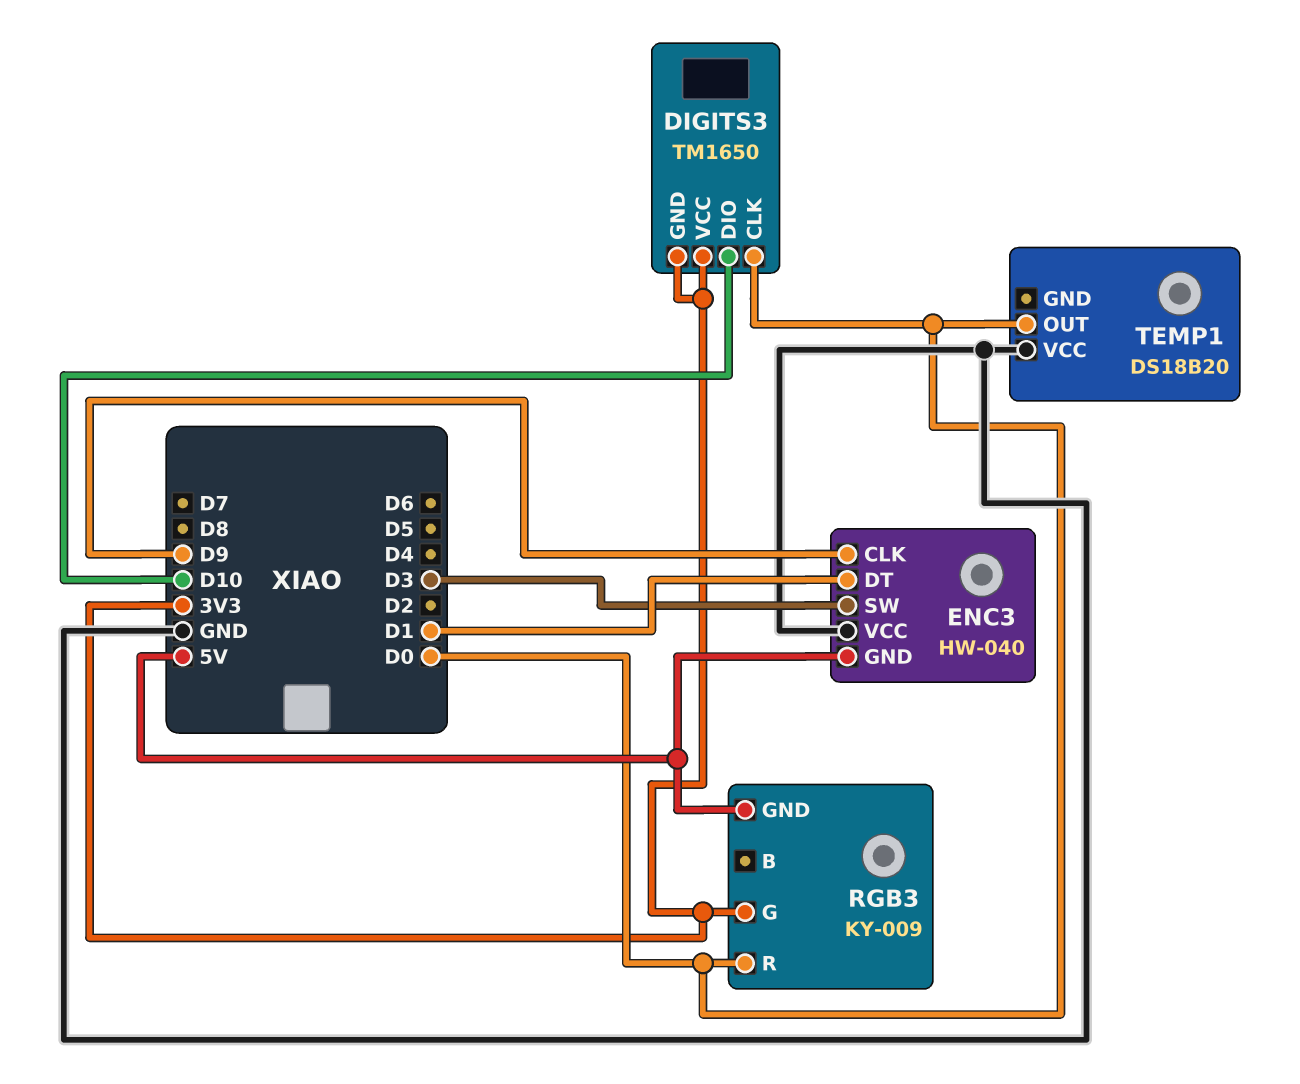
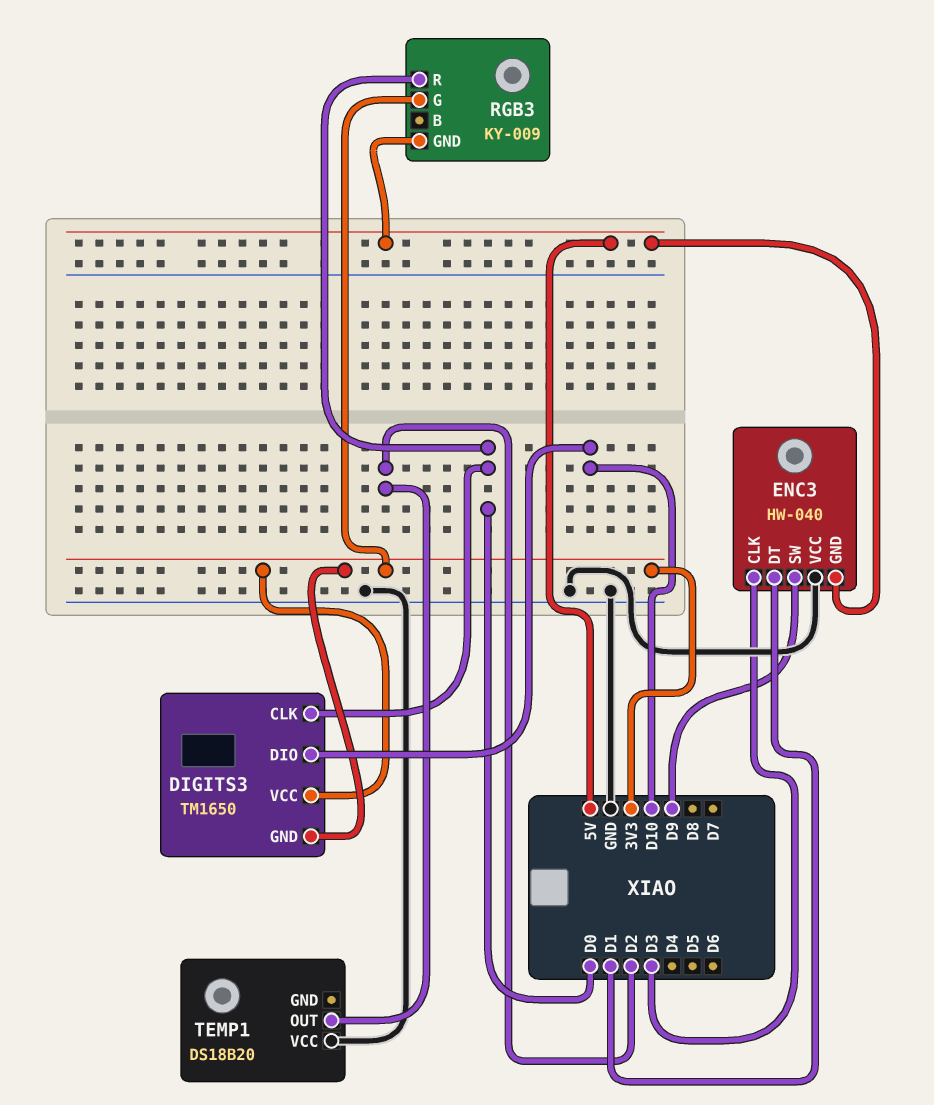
ENC3 pin CLK: D9 -> D3
ENC3 pin SW: D3 -> D9
TEMP1 pin OUT: D0 -> D2

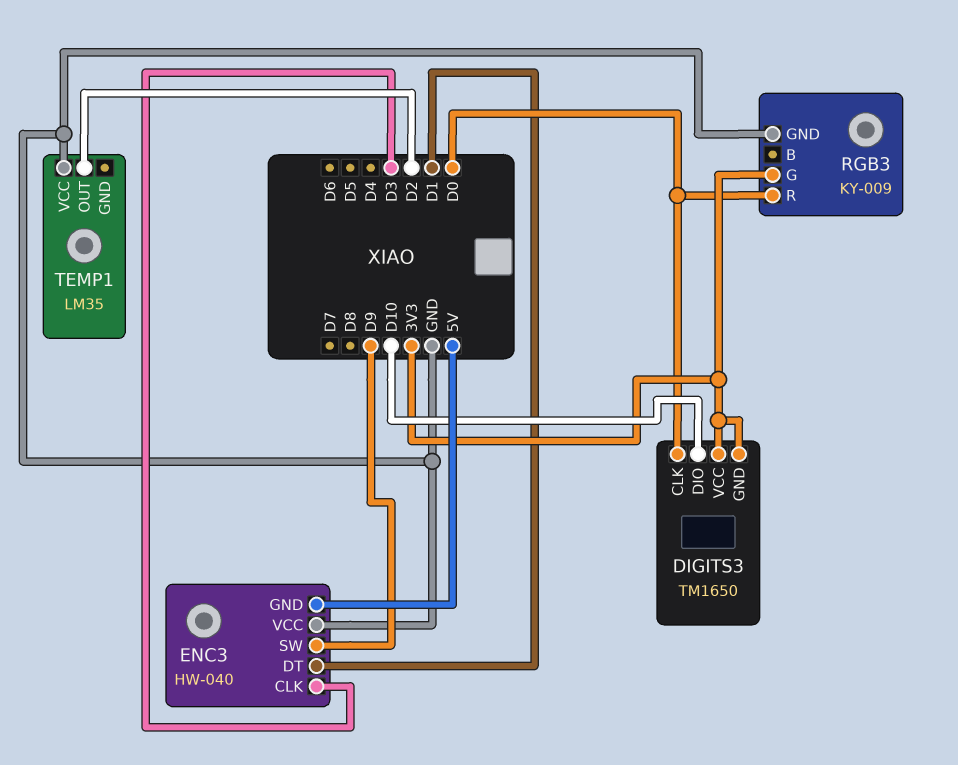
RGB3 pin GND: 5V -> GND
TEMP1: DS18B20 -> LM35

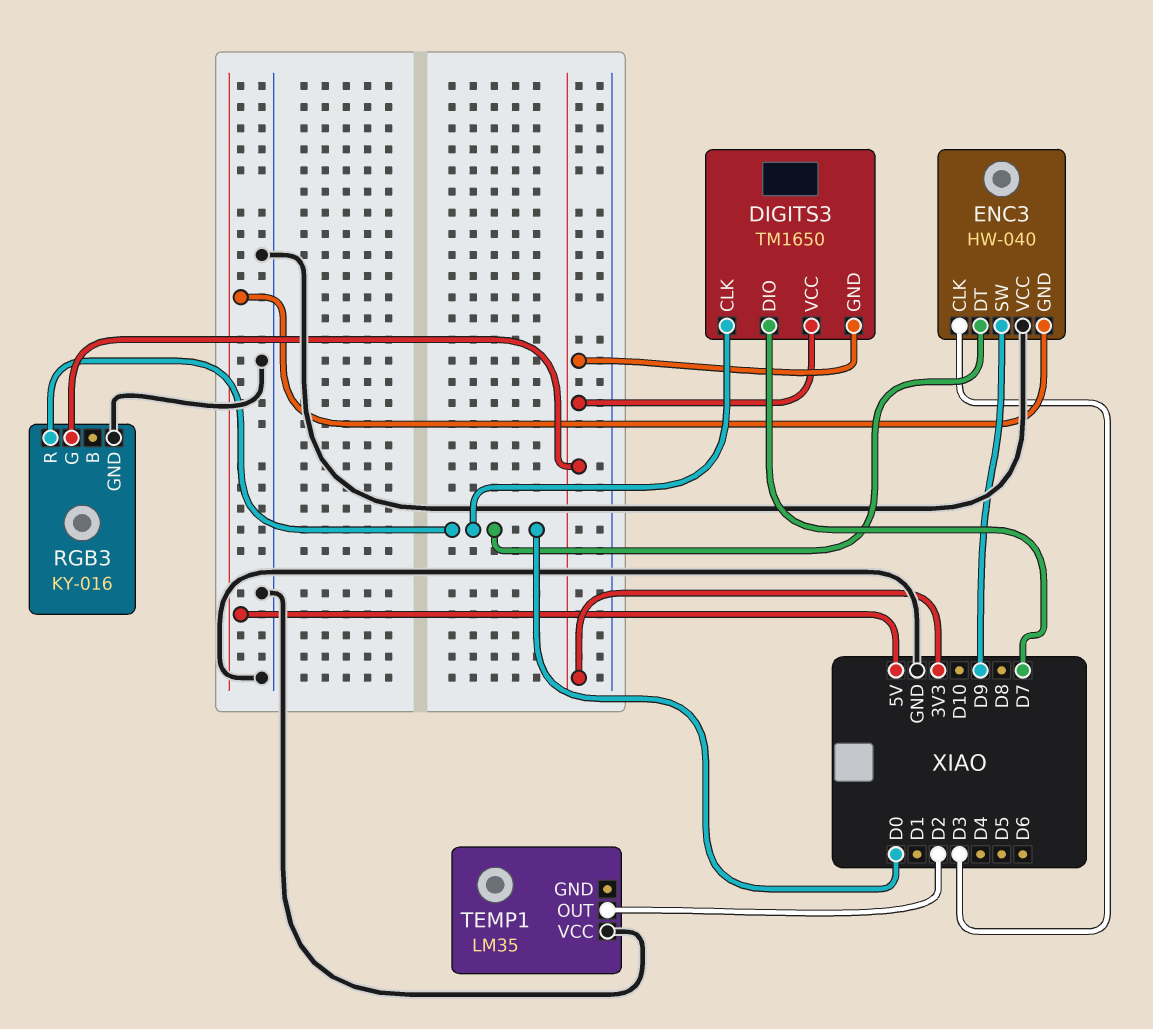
DIGITS3 pin DIO: D10 -> D7
ENC3 pin DT: D1 -> D0
RGB3: KY-009 -> KY-016

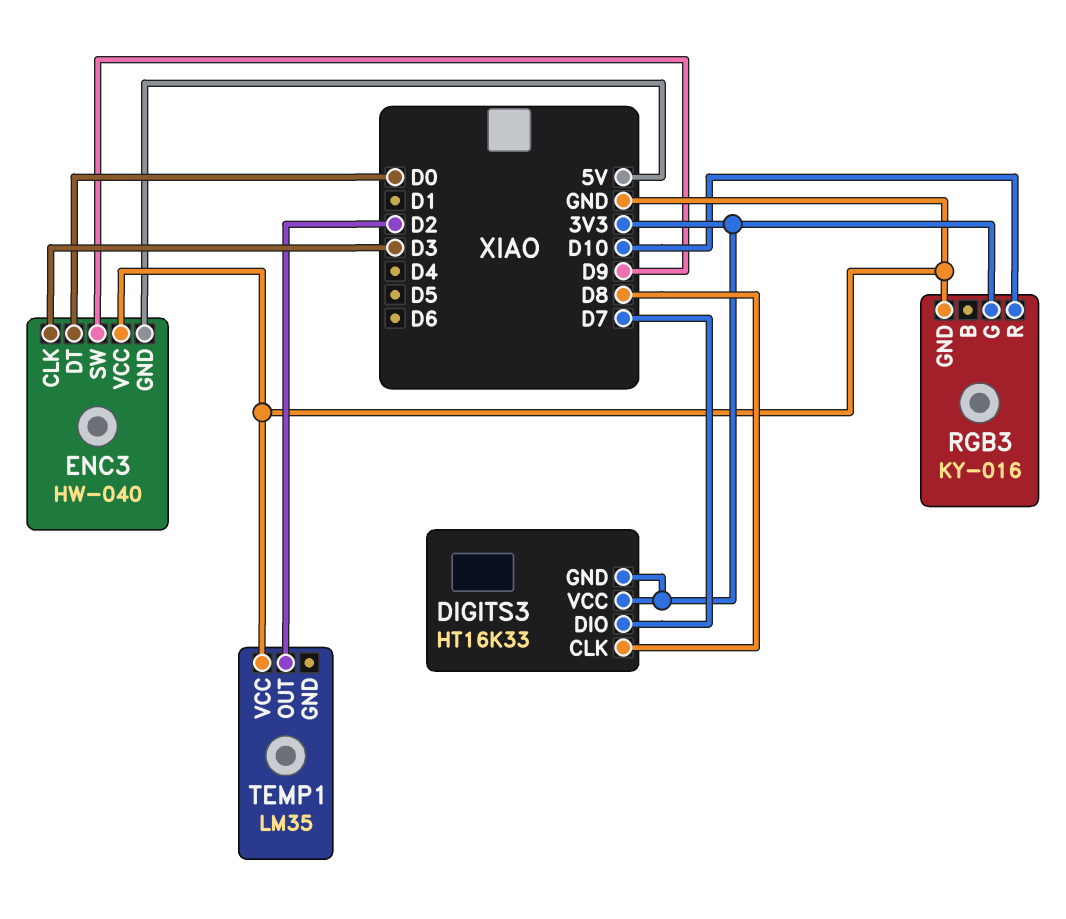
DIGITS3: TM1650 -> HT16K33
DIGITS3 pin CLK: D0 -> D8
RGB3 pin R: D0 -> D10

